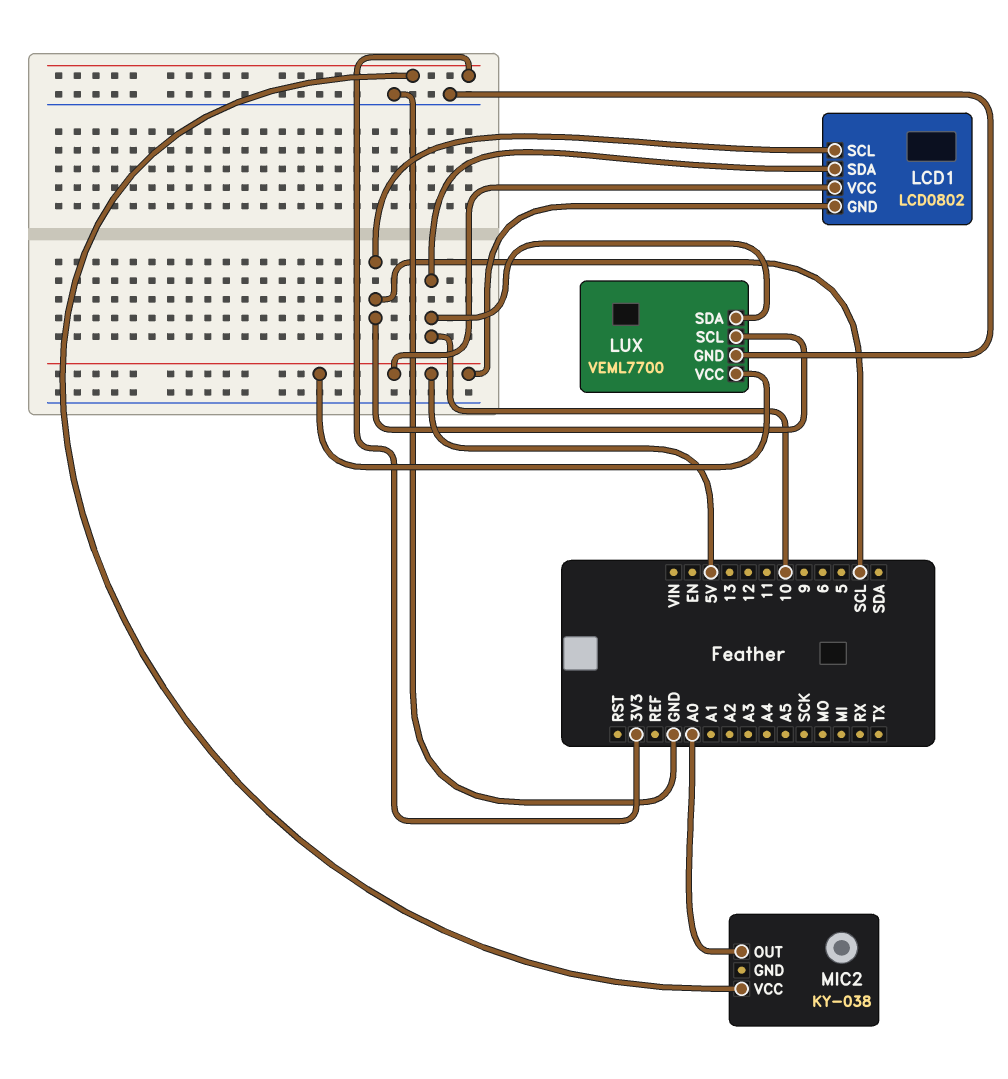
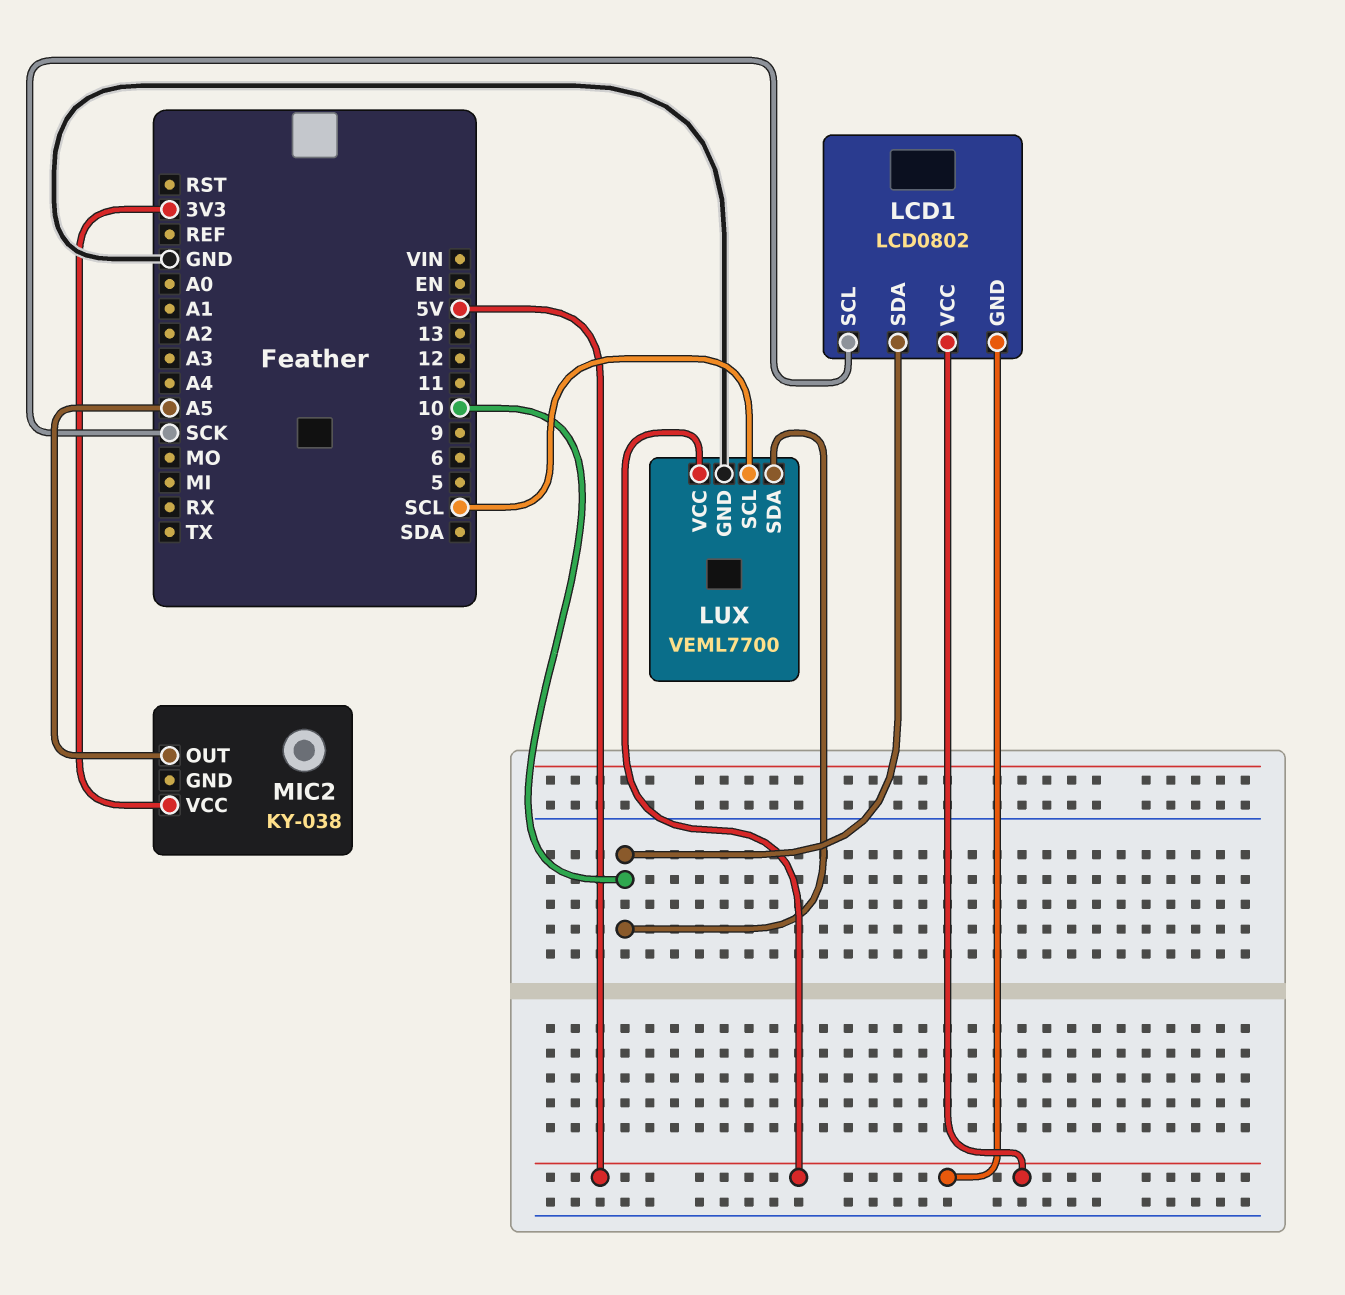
LCD1 pin SCL: SCL -> SCK
MIC2 pin OUT: A0 -> A5

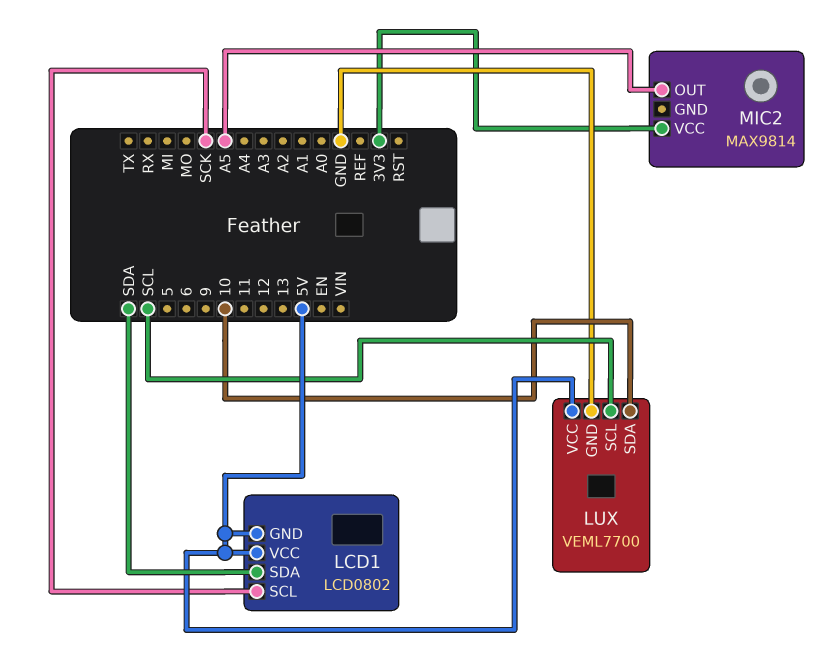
LCD1 pin SDA: 10 -> SDA
MIC2: KY-038 -> MAX9814

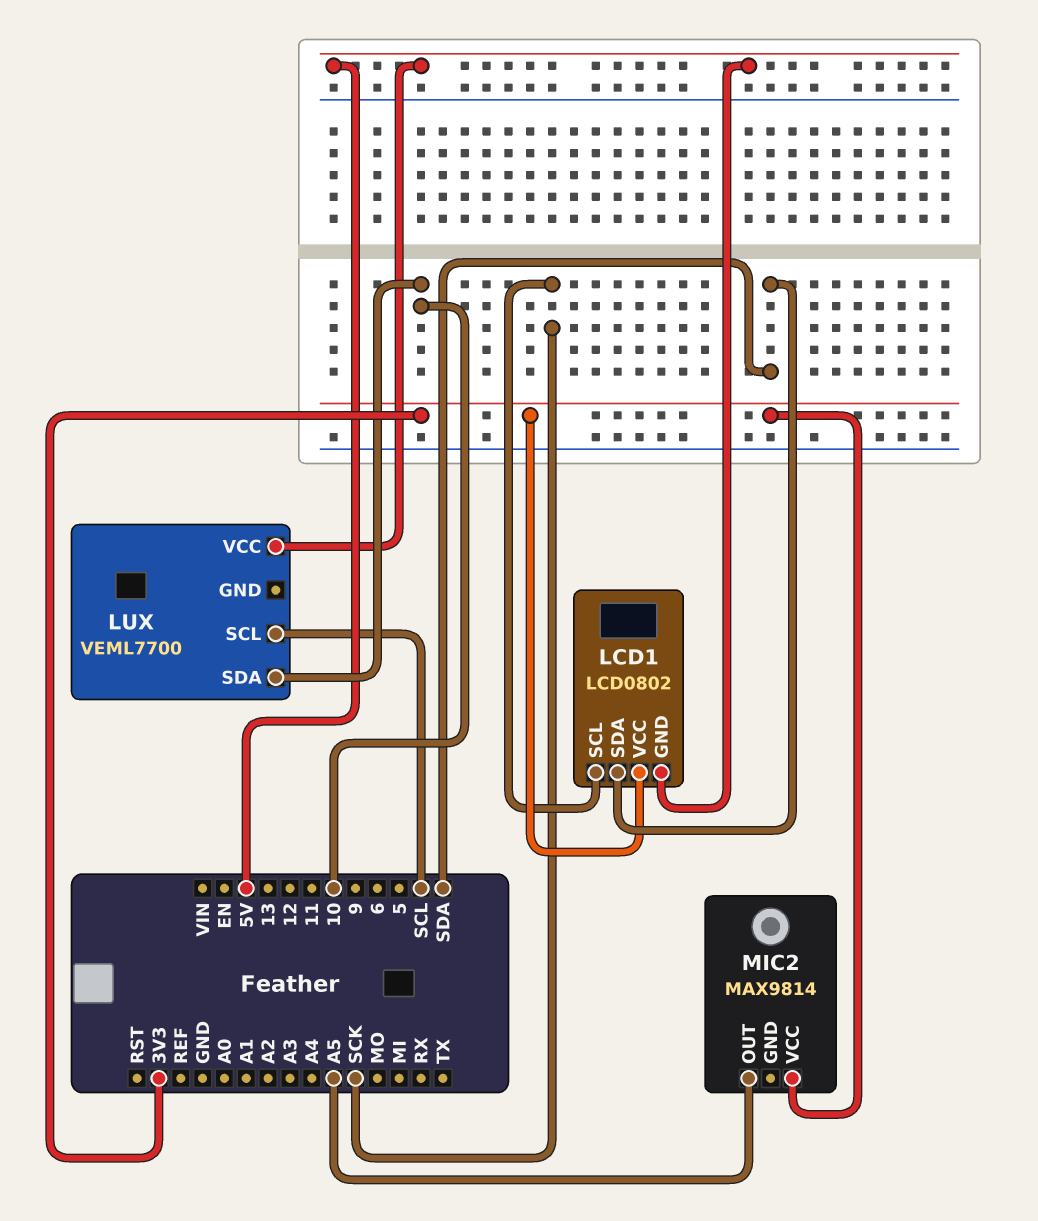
LCD1 pin VCC: 5V -> 3V3
LUX pin GND: GND -> none

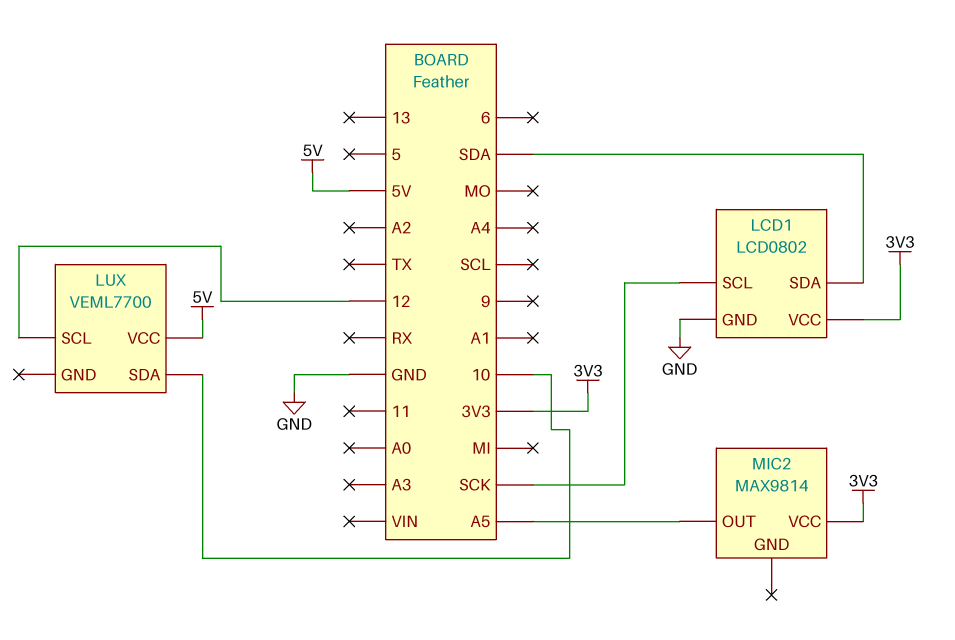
LCD1 pin GND: 5V -> GND
LUX pin SCL: SCL -> 12

